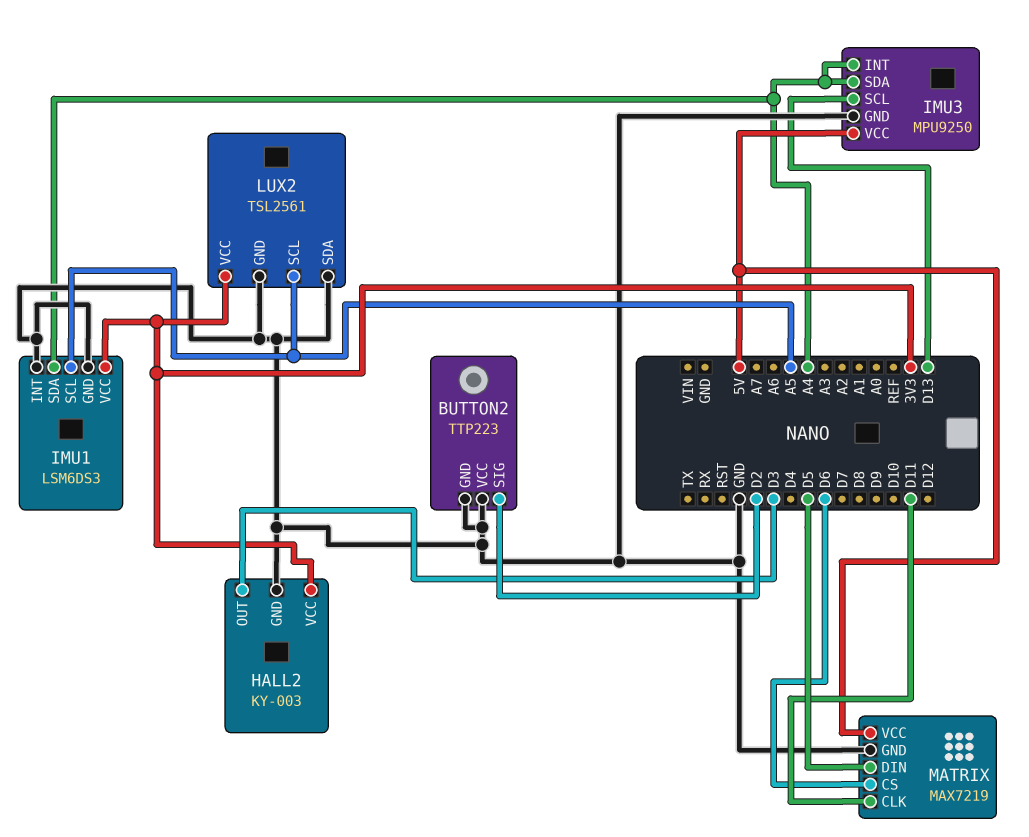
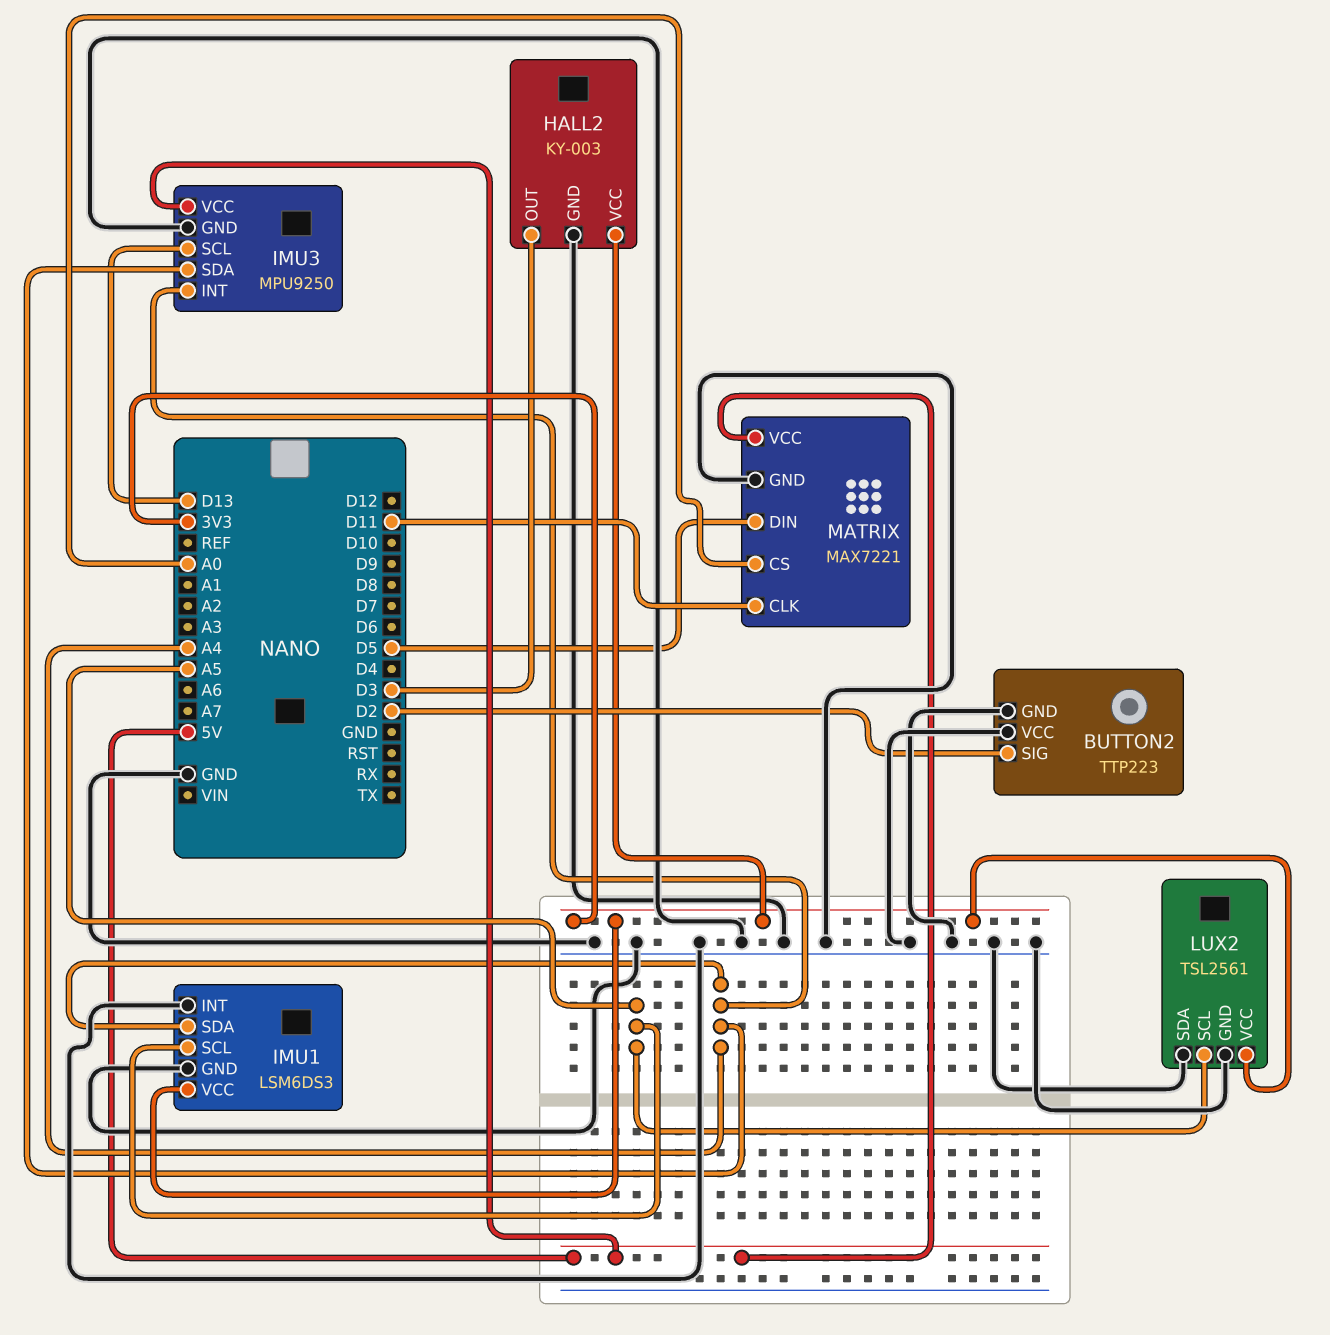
MATRIX: MAX7219 -> MAX7221
MATRIX pin CS: D6 -> A0

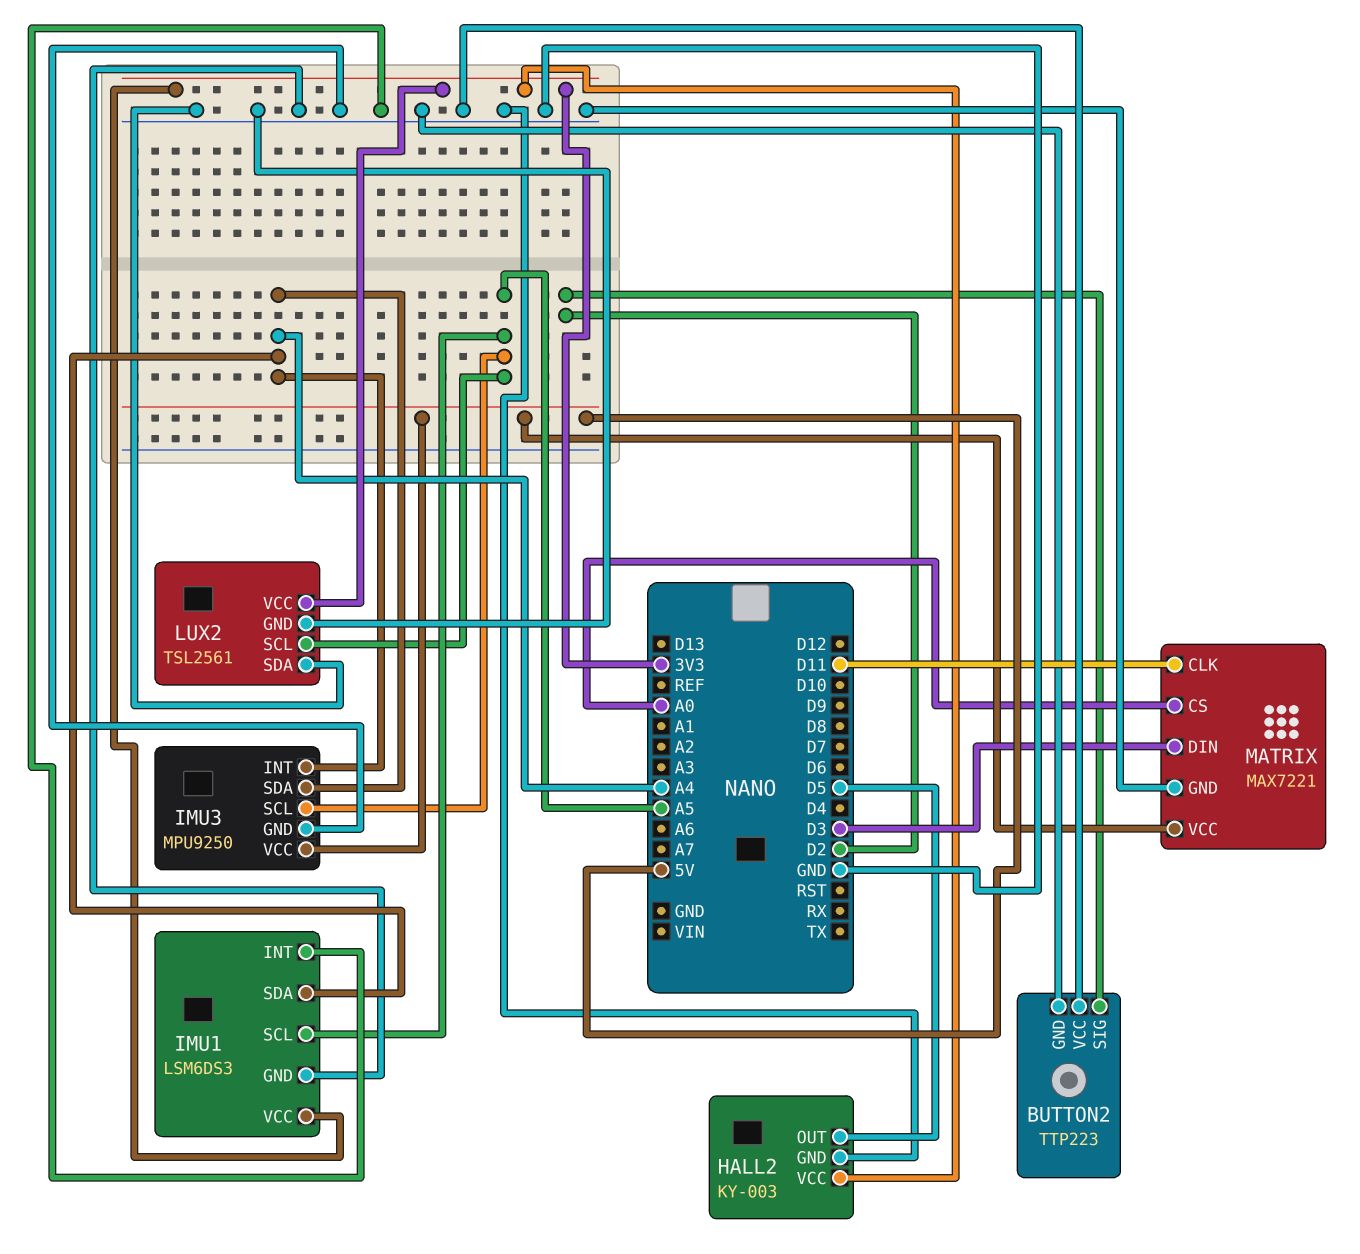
HALL2 pin OUT: D3 -> D5
IMU3 pin SCL: D13 -> A5
MATRIX pin DIN: D5 -> D3

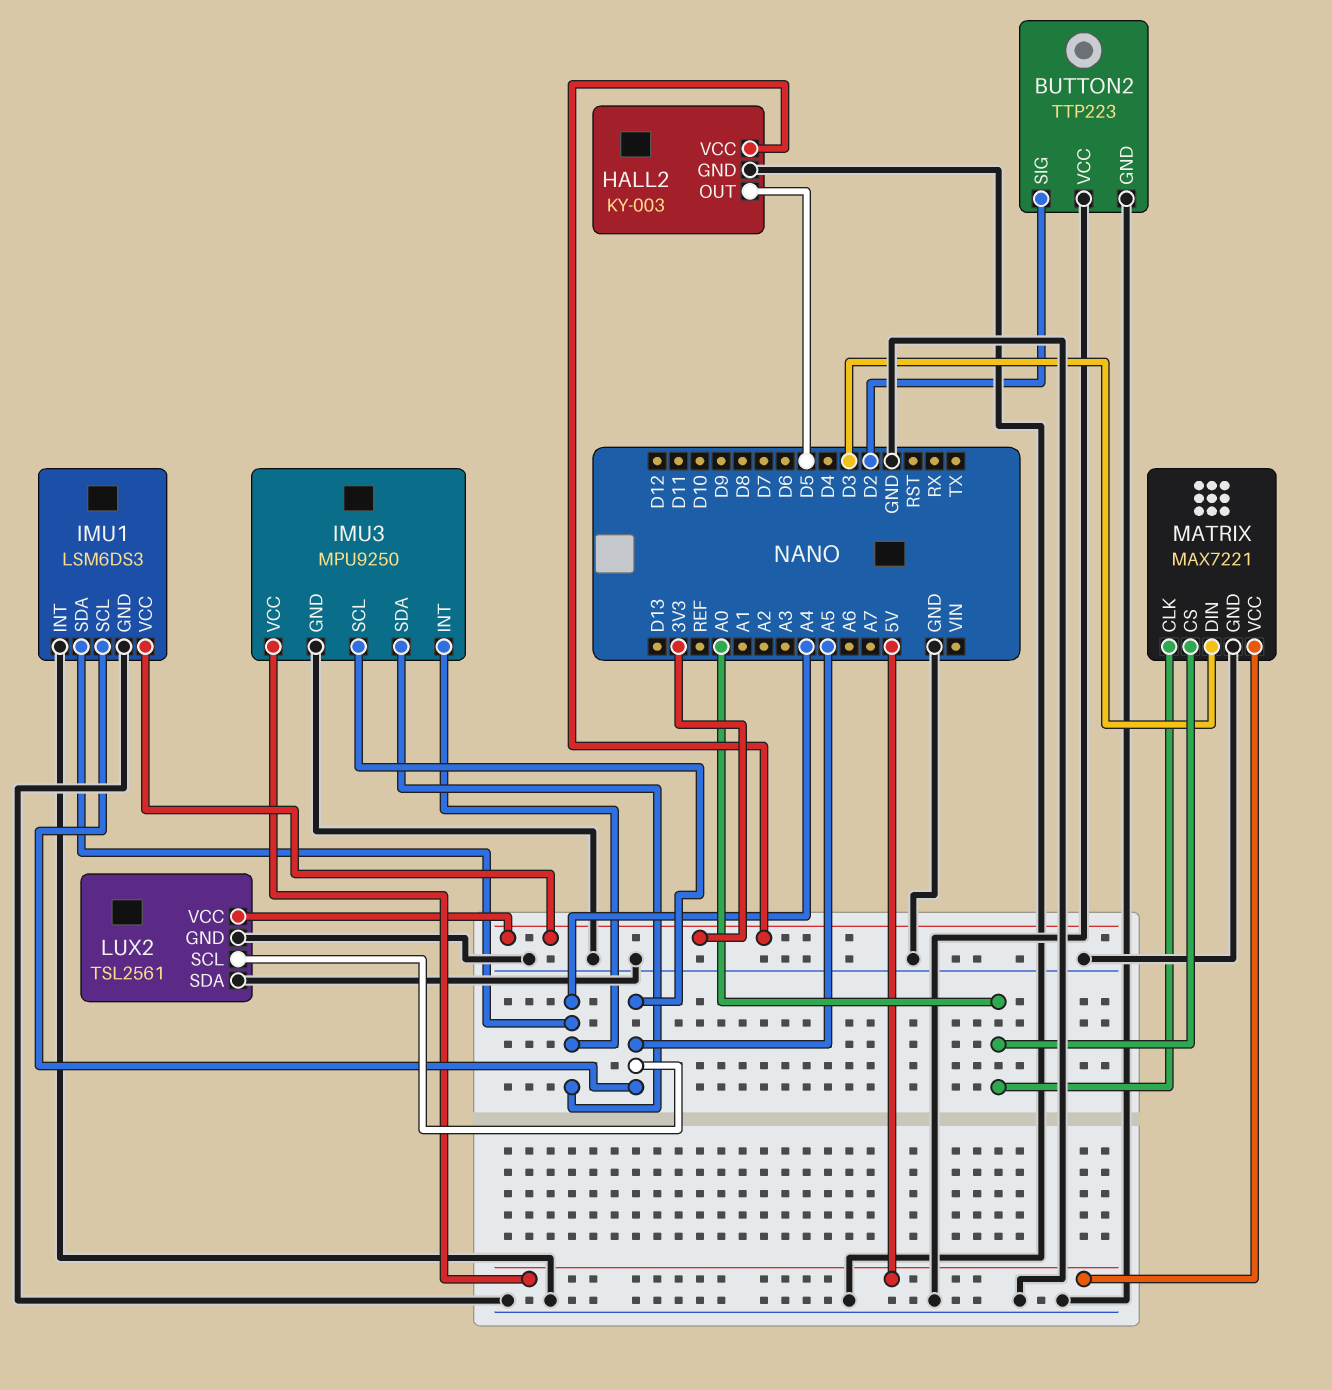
MATRIX pin CLK: D11 -> A0

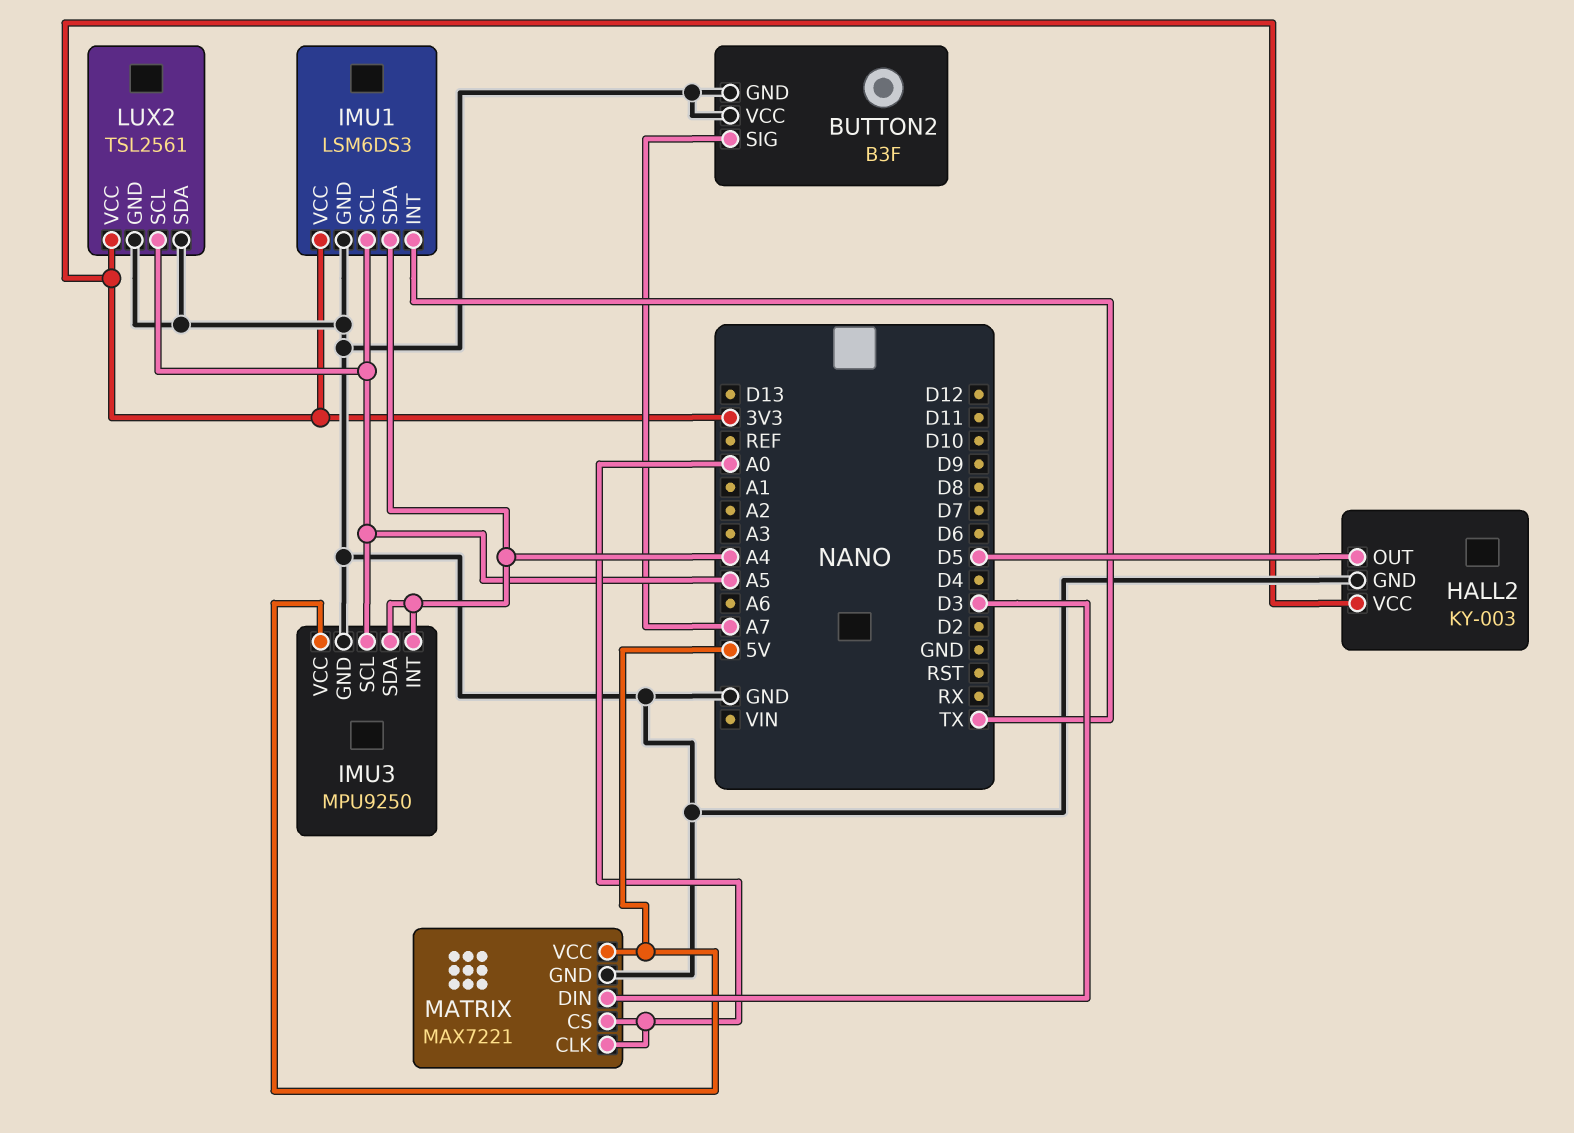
BUTTON2: TTP223 -> B3F
BUTTON2 pin SIG: D2 -> A7
IMU1 pin INT: GND -> TX

